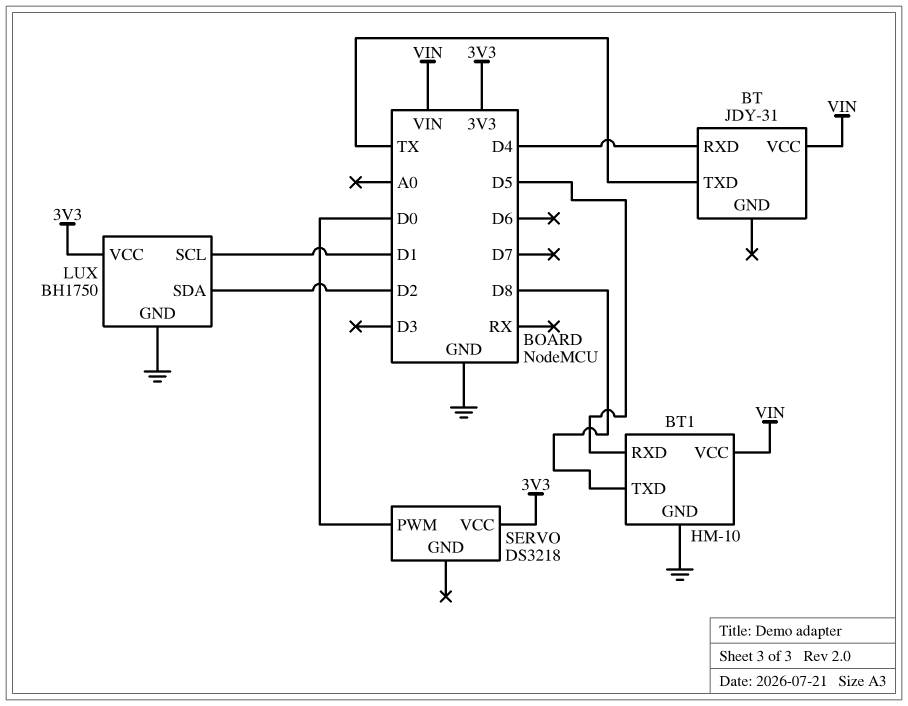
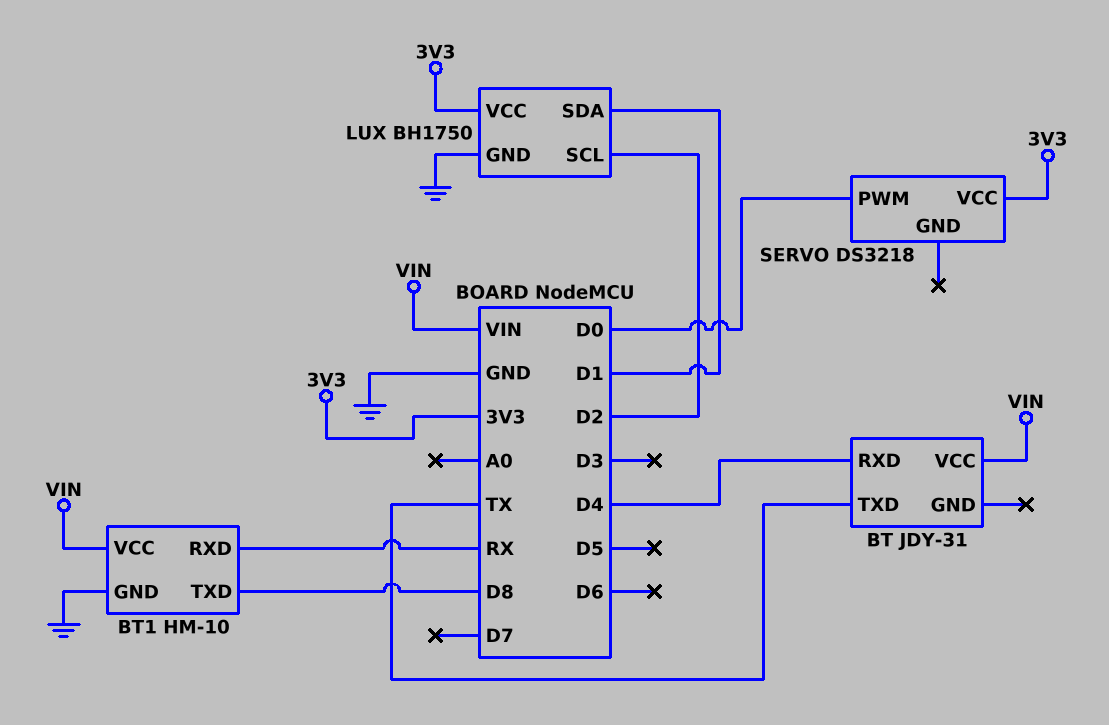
BT1 pin RXD: D5 -> RX
LUX pin SCL: D1 -> D2
LUX pin SDA: D2 -> D1

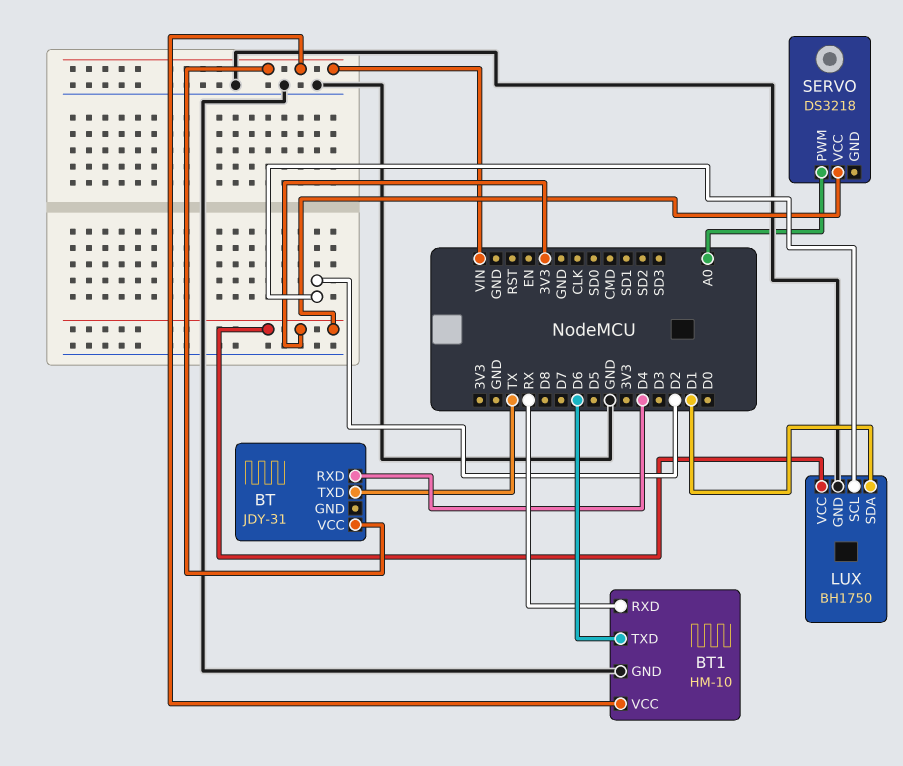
BT1 pin TXD: D8 -> D6
SERVO pin PWM: D0 -> A0

